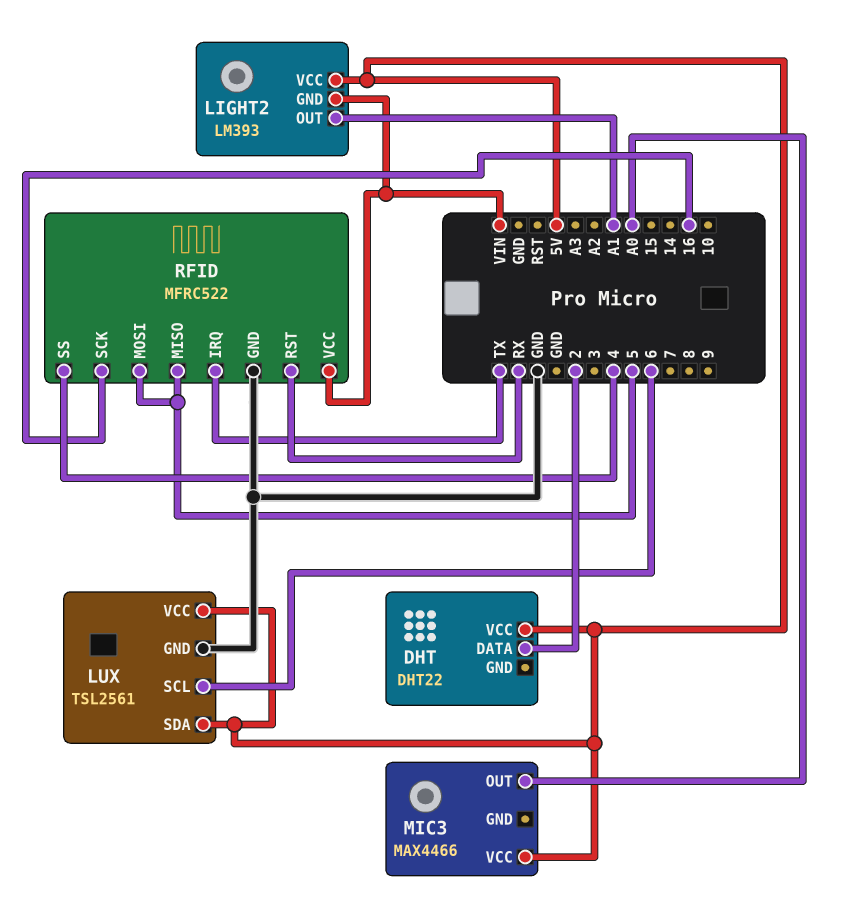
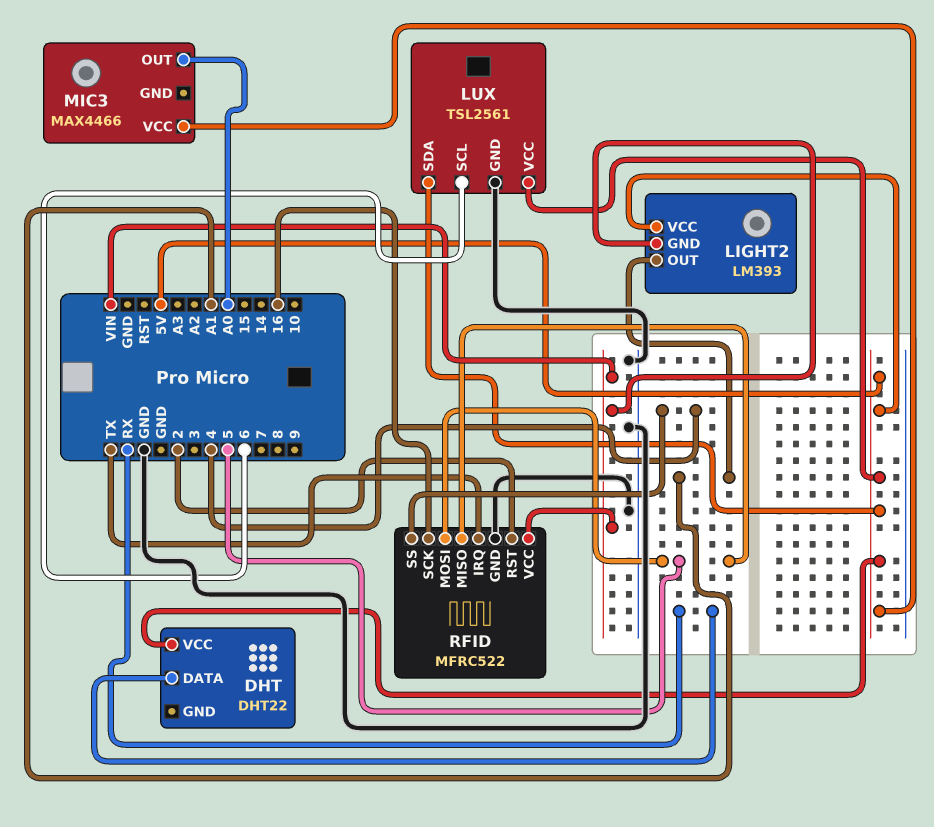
DHT pin DATA: 2 -> RX
RFID pin RST: RX -> 2

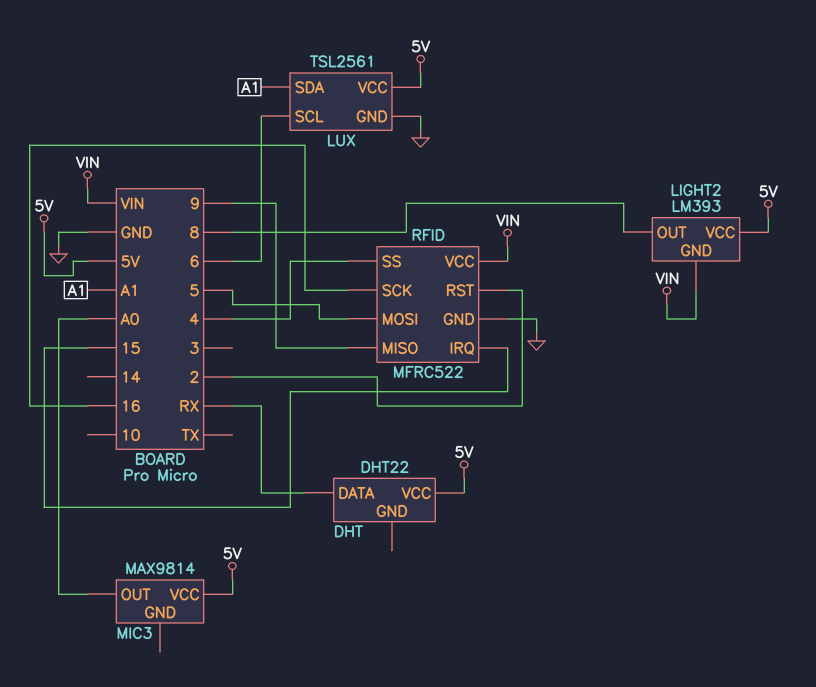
LIGHT2 pin OUT: A1 -> 8
LUX pin SDA: 5V -> A1
MIC3: MAX4466 -> MAX9814
RFID pin IRQ: TX -> 15
RFID pin MISO: 5 -> 9

